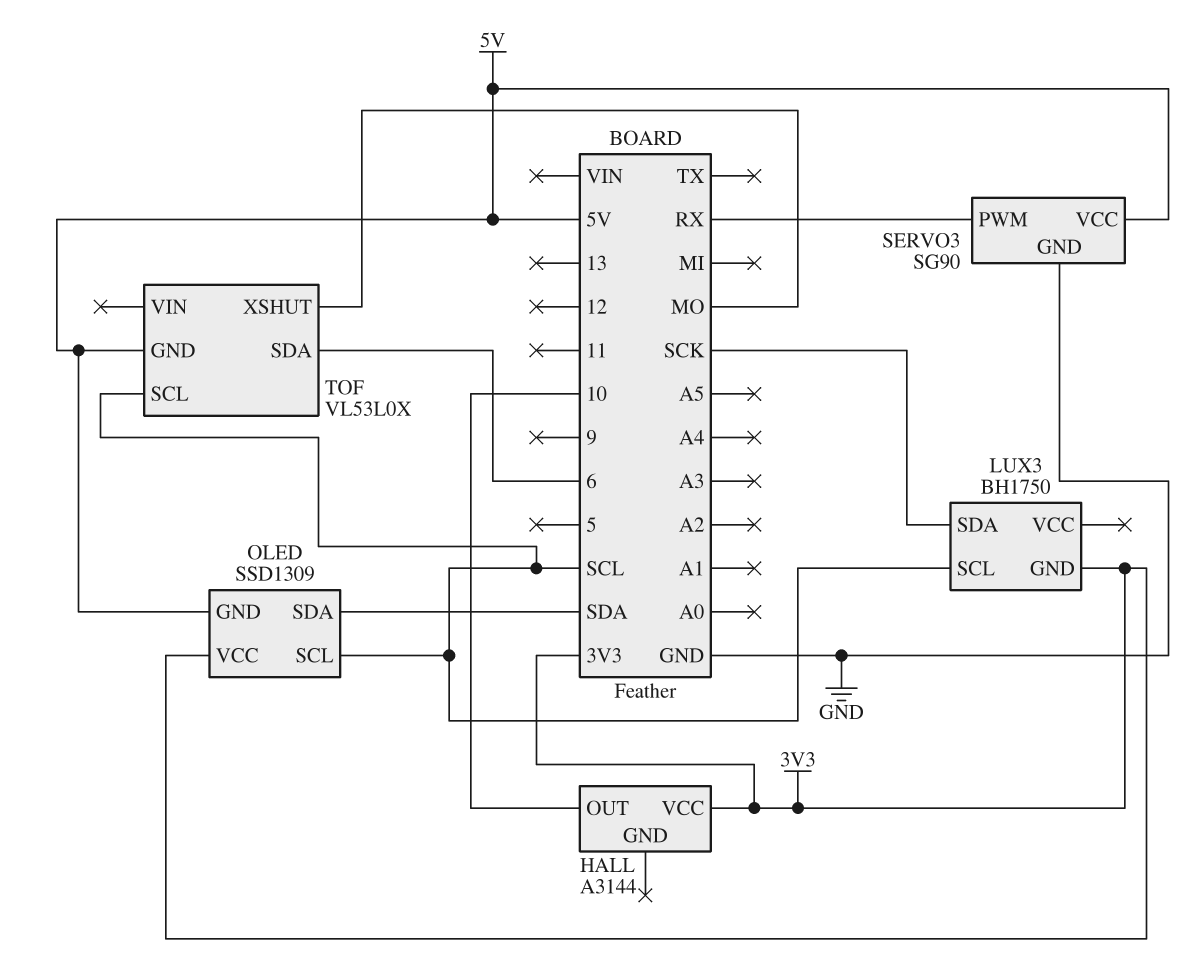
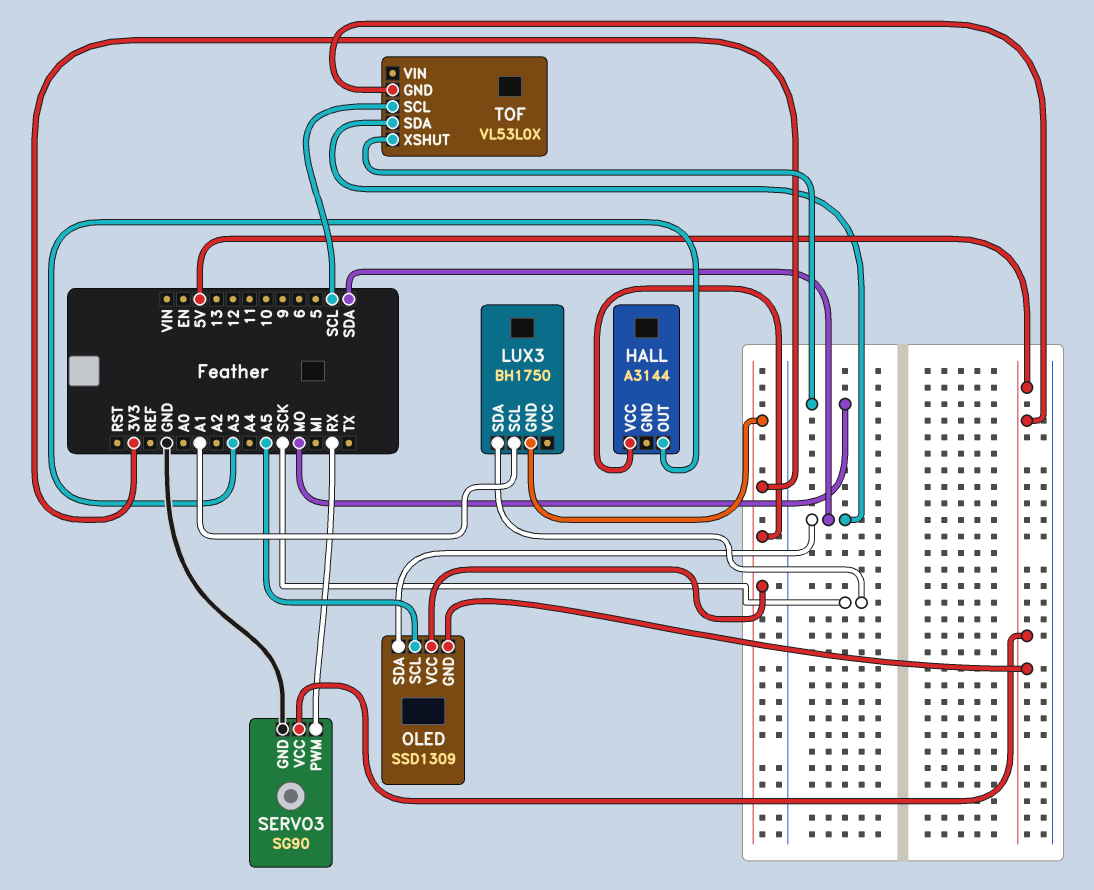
HALL pin OUT: 10 -> A3
LUX3 pin SCL: SCL -> A1
OLED pin SCL: SCL -> A5
TOF pin SDA: 6 -> SDA

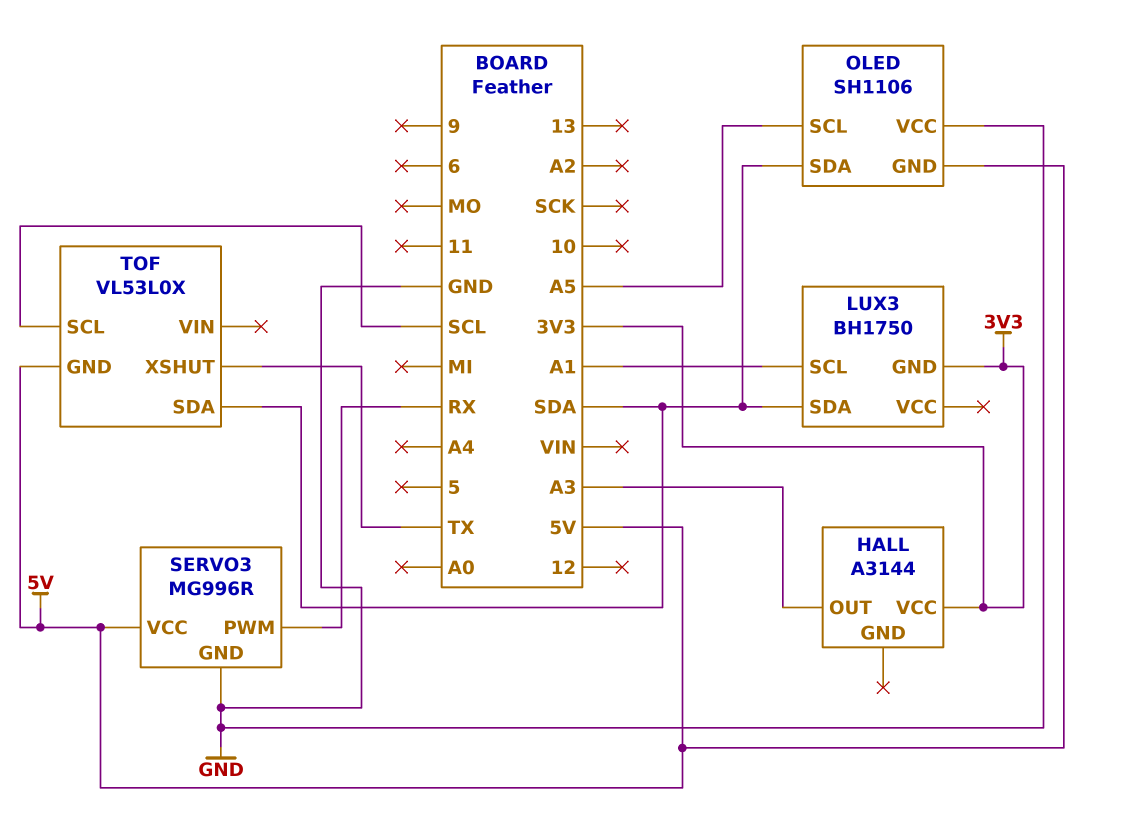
LUX3 pin SDA: SCK -> SDA
OLED: SSD1309 -> SH1106
OLED pin VCC: 3V3 -> GND
SERVO3: SG90 -> MG996R
TOF pin XSHUT: MO -> TX

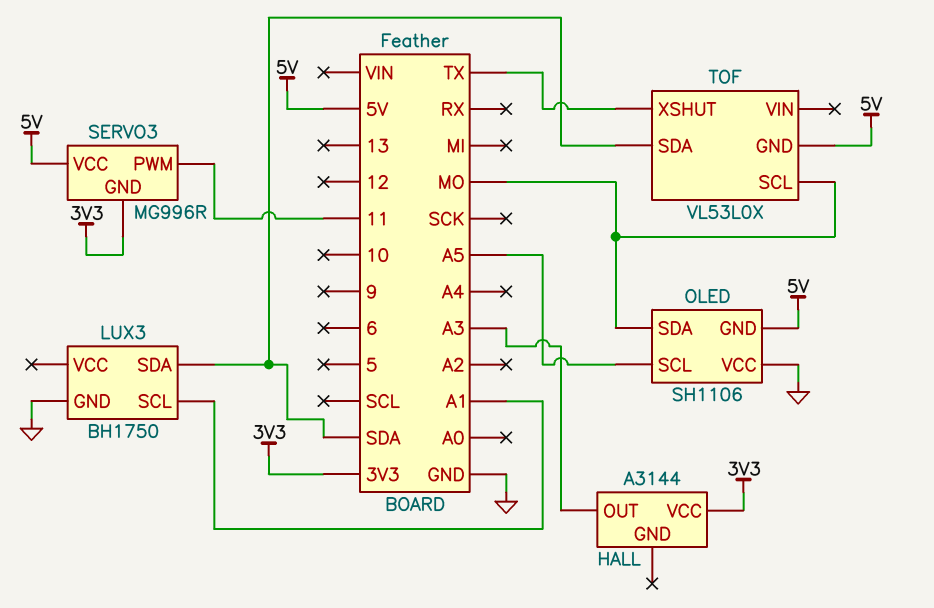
LUX3 pin GND: 3V3 -> GND
OLED pin SDA: SDA -> MO
SERVO3 pin GND: GND -> 3V3
SERVO3 pin PWM: RX -> 11
TOF pin SCL: SCL -> MO

